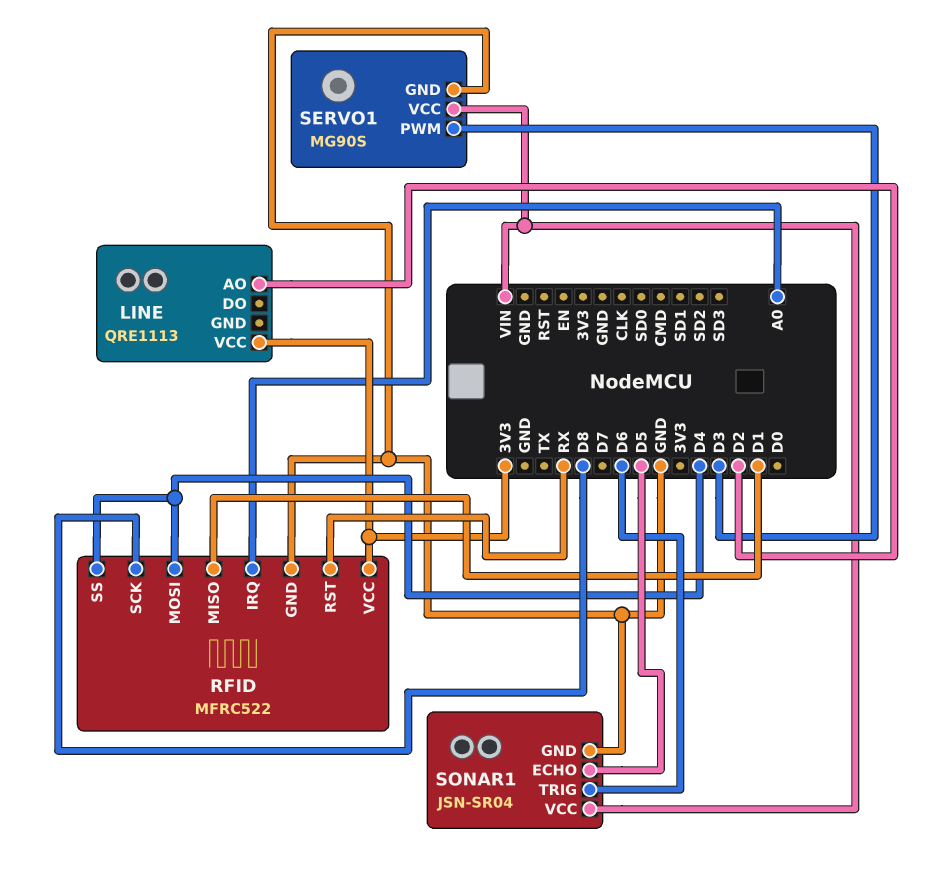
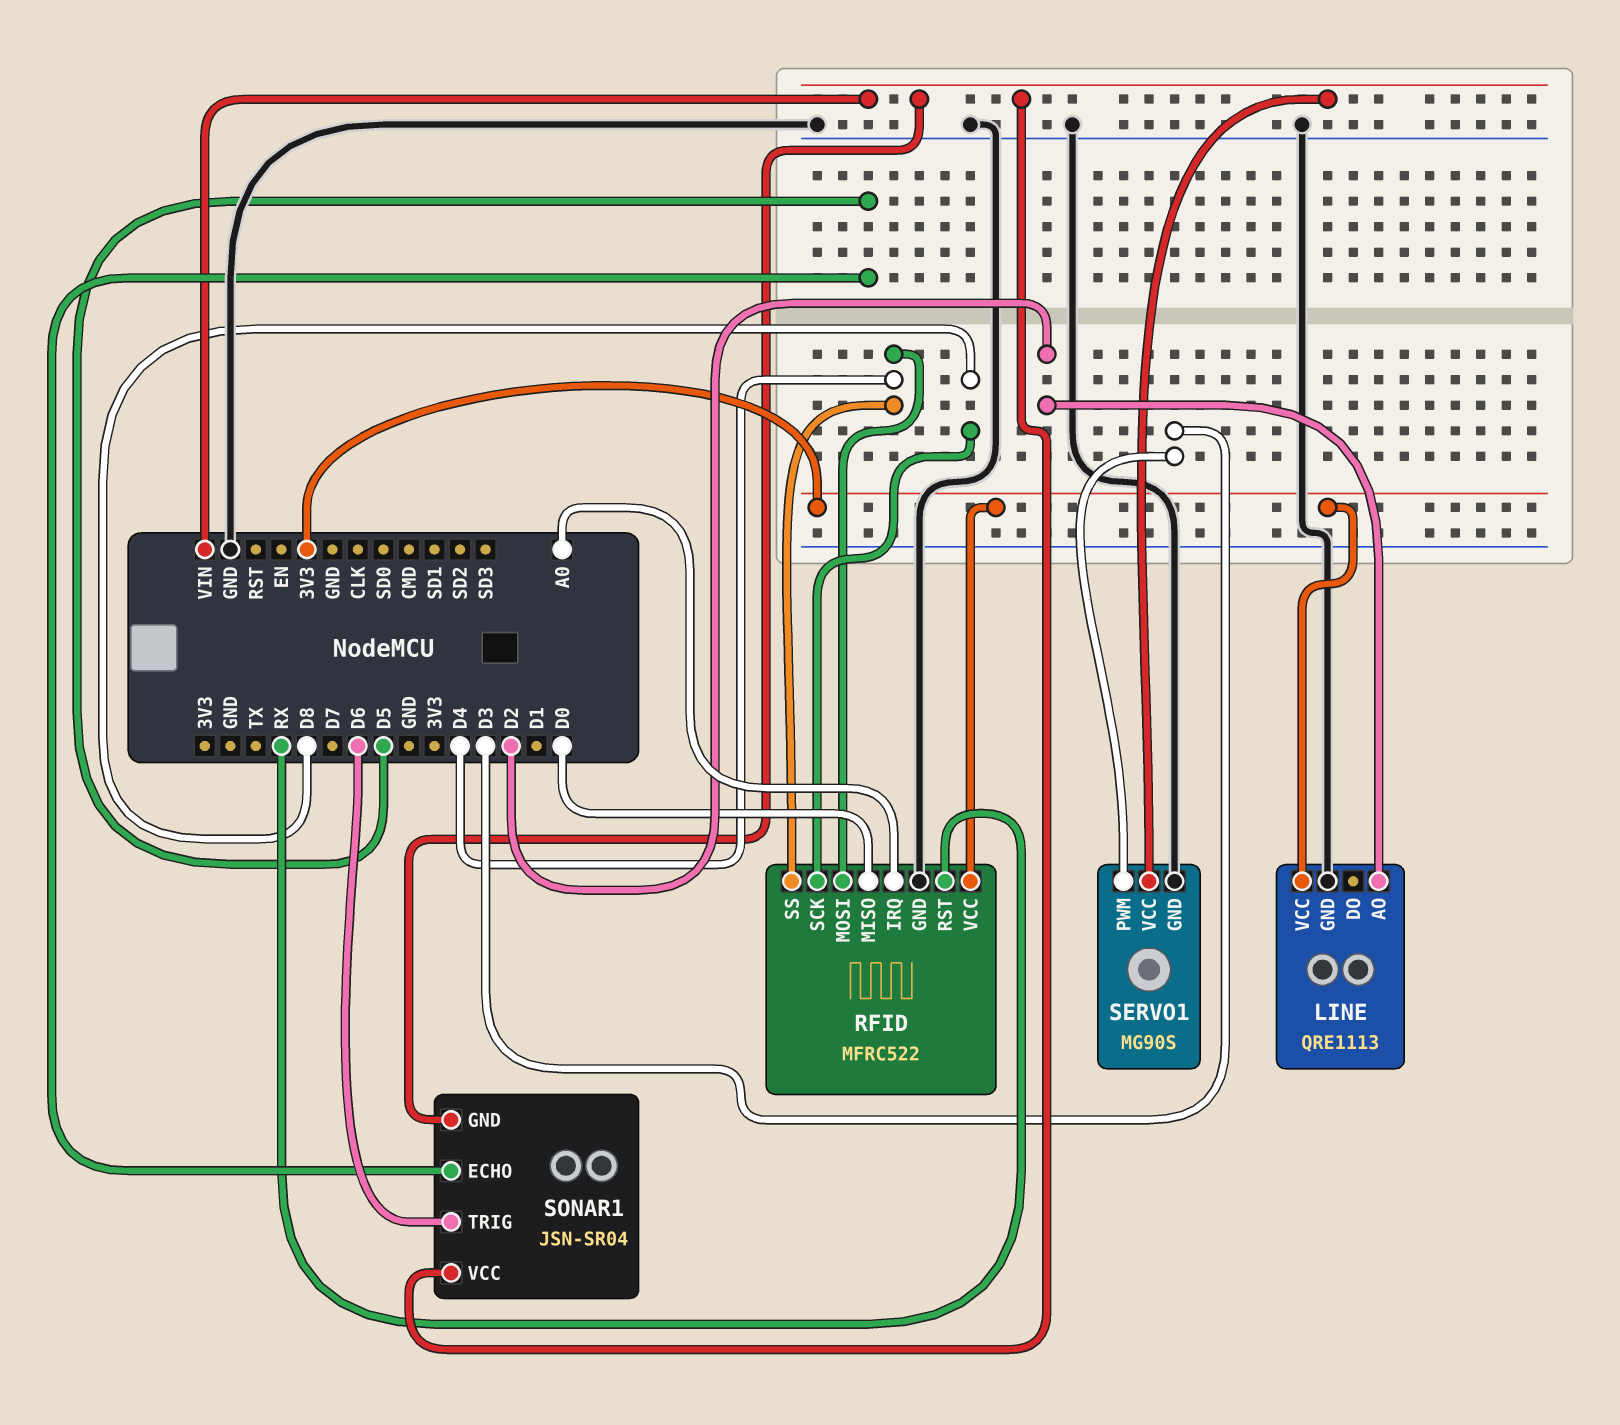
LINE pin GND: none -> GND
RFID pin MISO: D1 -> D0
SONAR1 pin GND: GND -> VIN

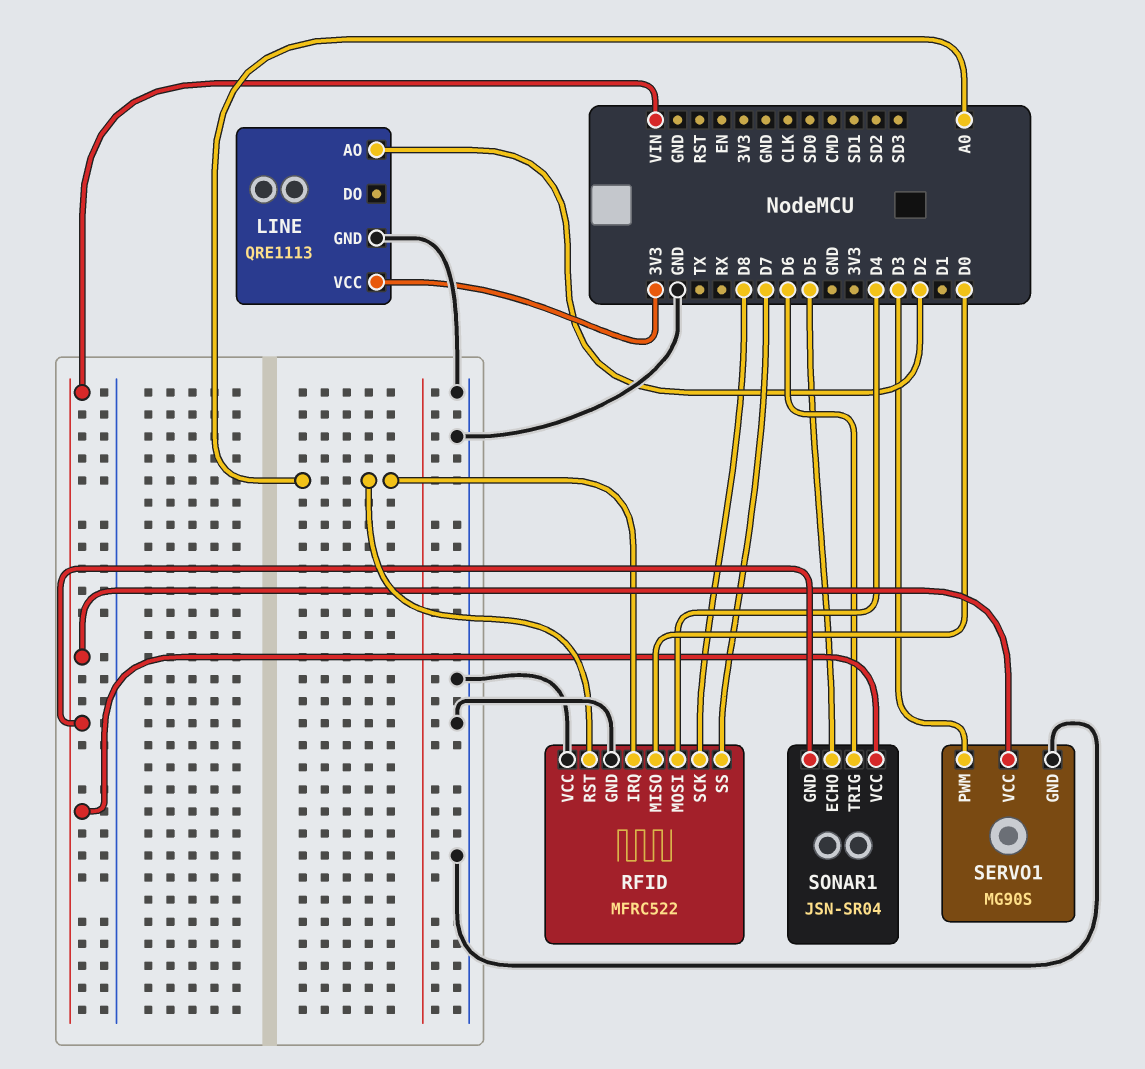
RFID pin RST: RX -> A0
RFID pin SS: D4 -> D7
RFID pin VCC: 3V3 -> GND

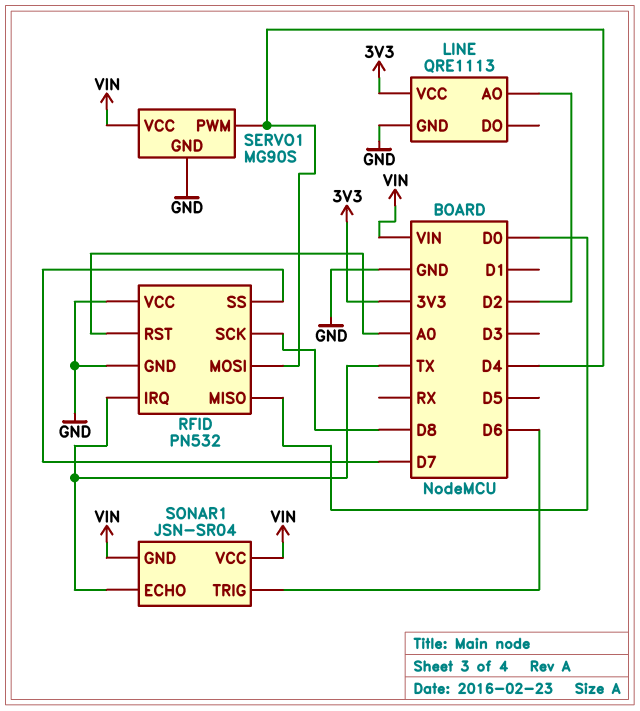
RFID: MFRC522 -> PN532
RFID pin IRQ: A0 -> TX
SERVO1 pin PWM: D3 -> D4
SONAR1 pin ECHO: D5 -> TX

